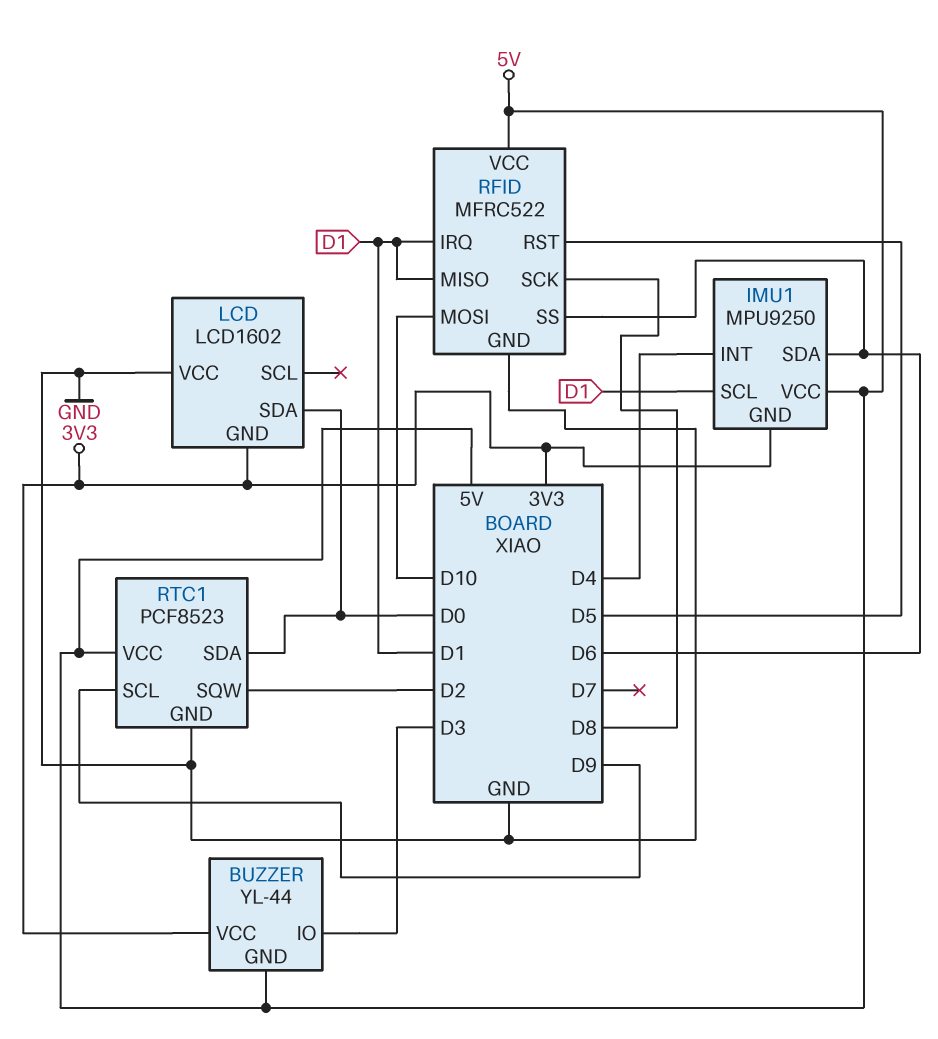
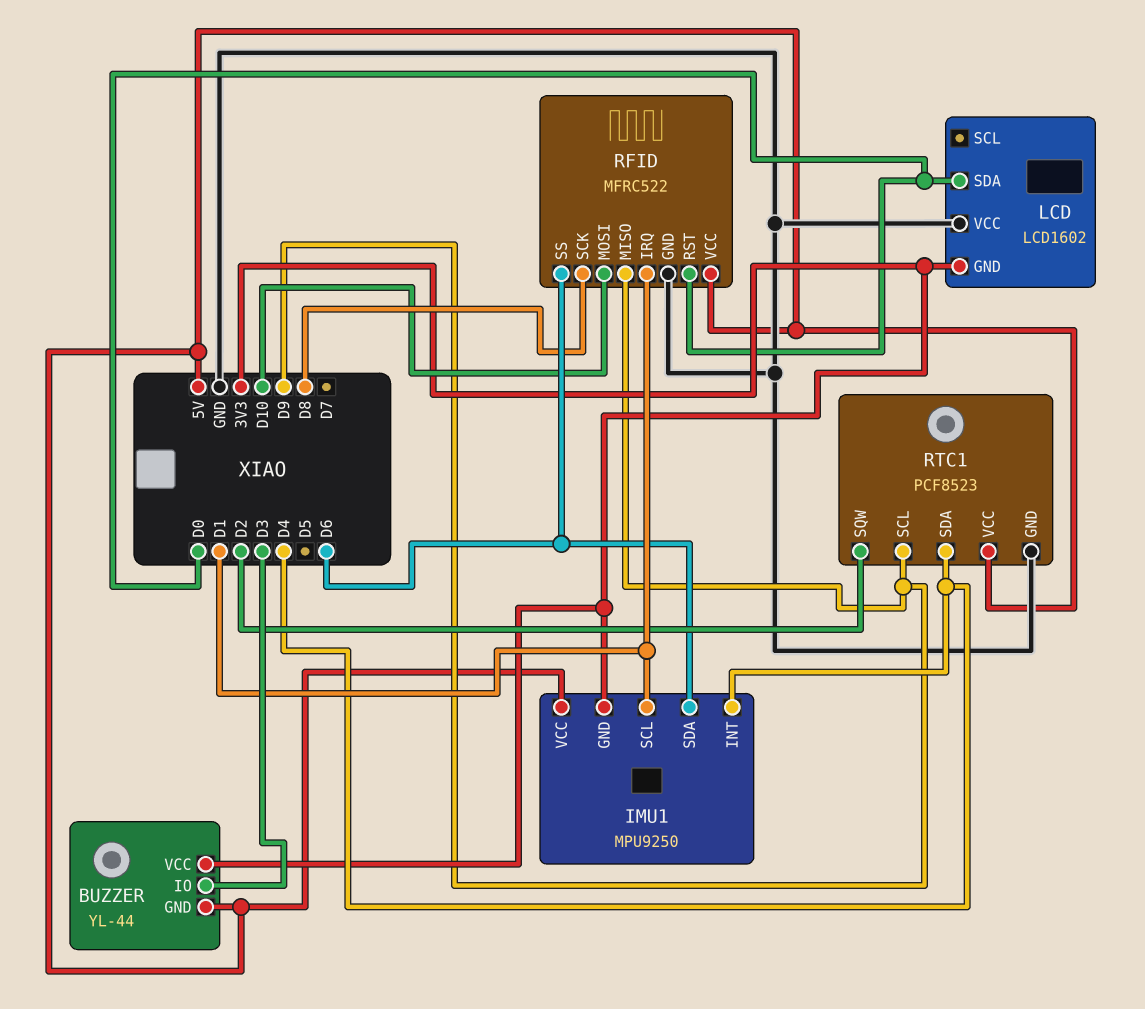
RFID pin MISO: D1 -> D9
RFID pin RST: D5 -> D0
RTC1 pin SDA: D0 -> D4

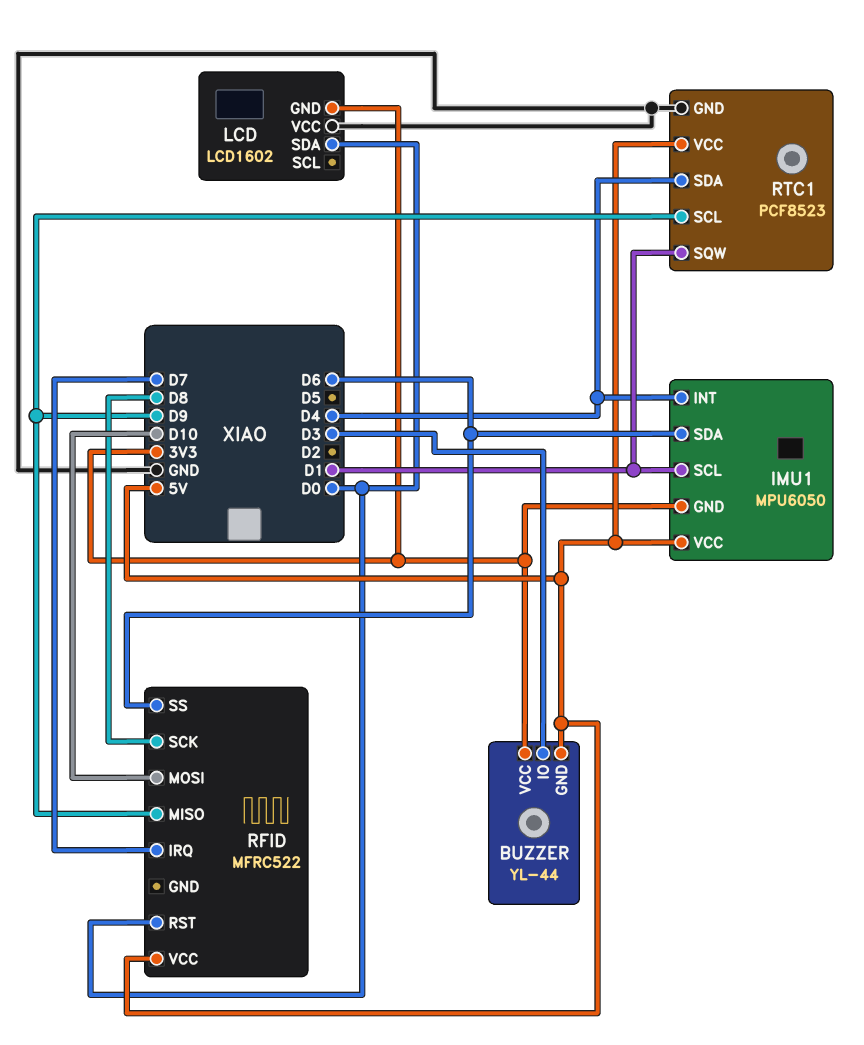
IMU1: MPU9250 -> MPU6050
RFID pin GND: GND -> none
RFID pin IRQ: D1 -> D7
RTC1 pin SQW: D2 -> D1

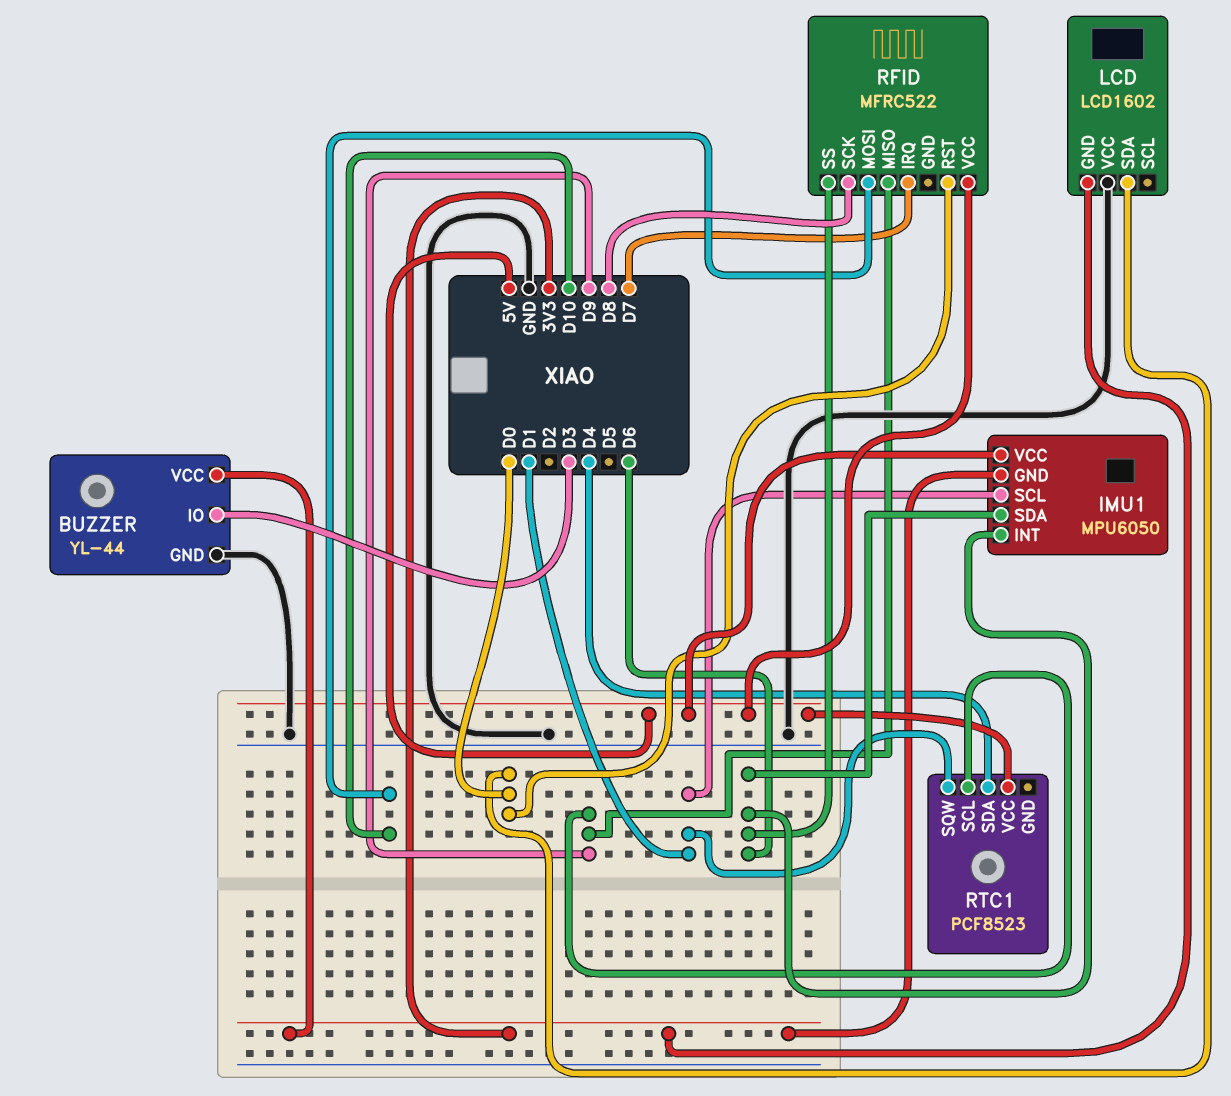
BUZZER pin GND: 5V -> GND
IMU1 pin INT: D4 -> D6
RTC1 pin GND: GND -> none

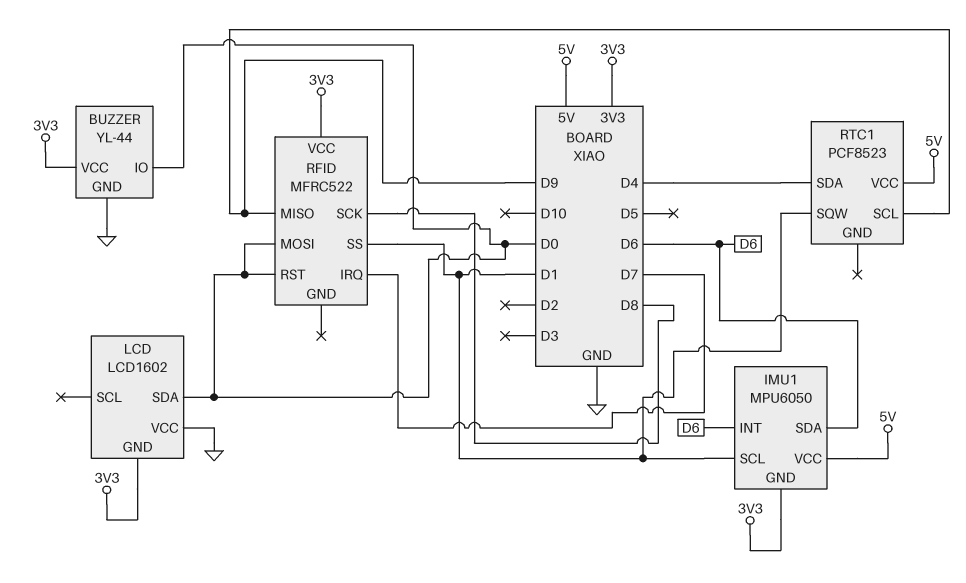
BUZZER pin IO: D3 -> D0
RFID pin MOSI: D10 -> D0
RFID pin SS: D6 -> D1
RFID pin VCC: 5V -> 3V3

